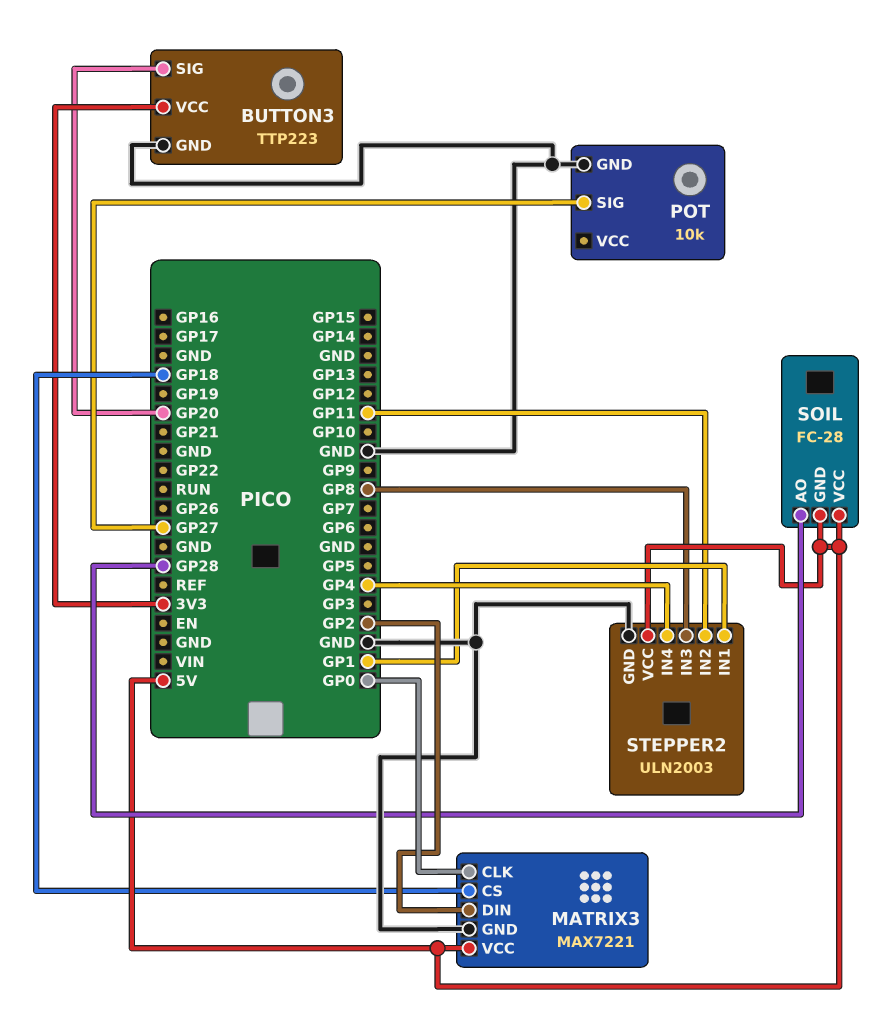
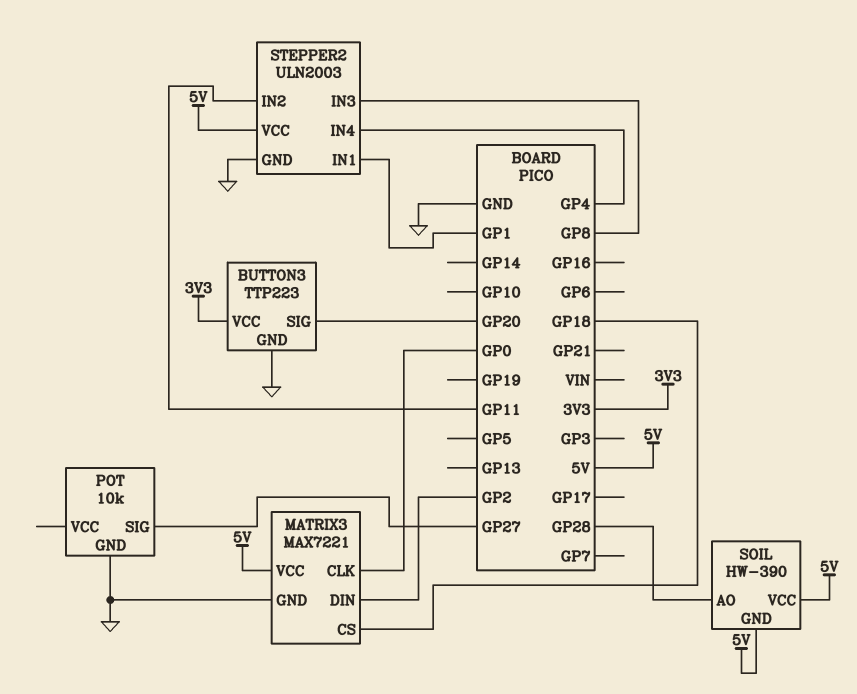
SOIL: FC-28 -> HW-390

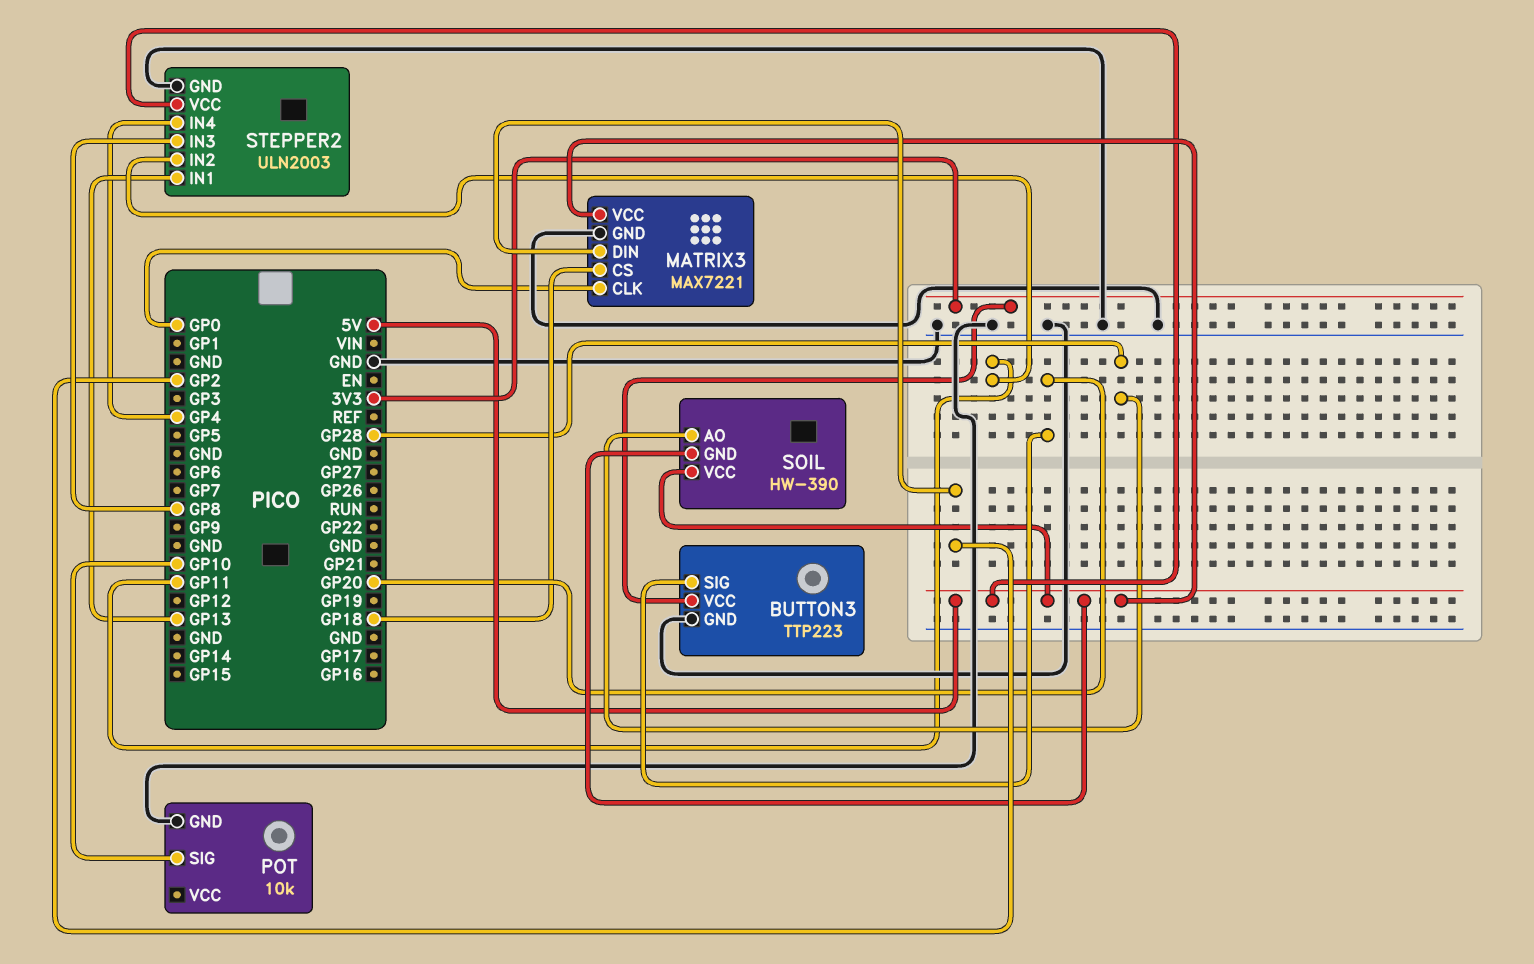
POT pin SIG: GP27 -> GP10
STEPPER2 pin IN1: GP1 -> GP13

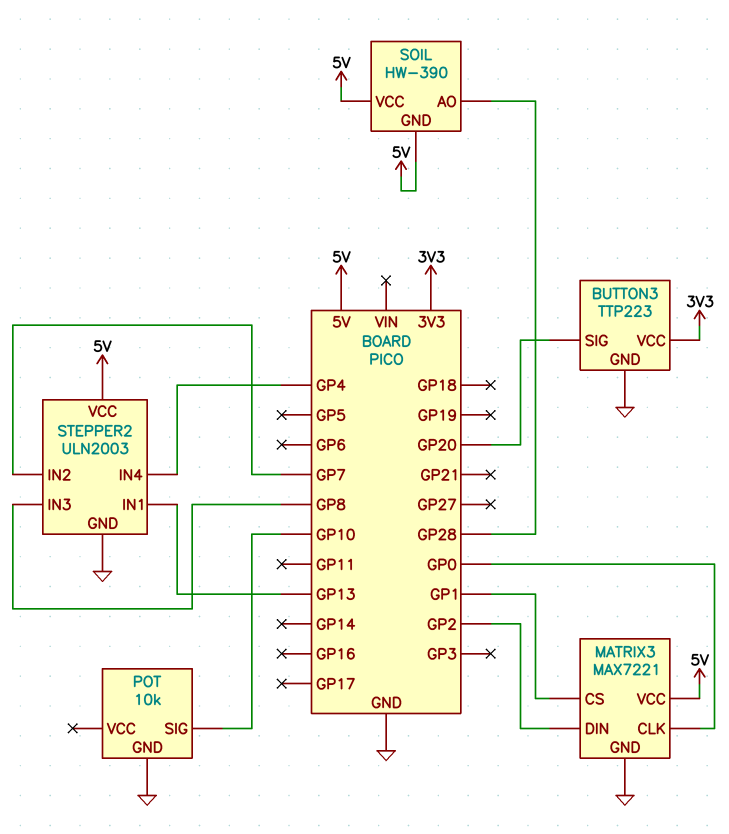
MATRIX3 pin CS: GP18 -> GP1
STEPPER2 pin IN2: GP11 -> GP7

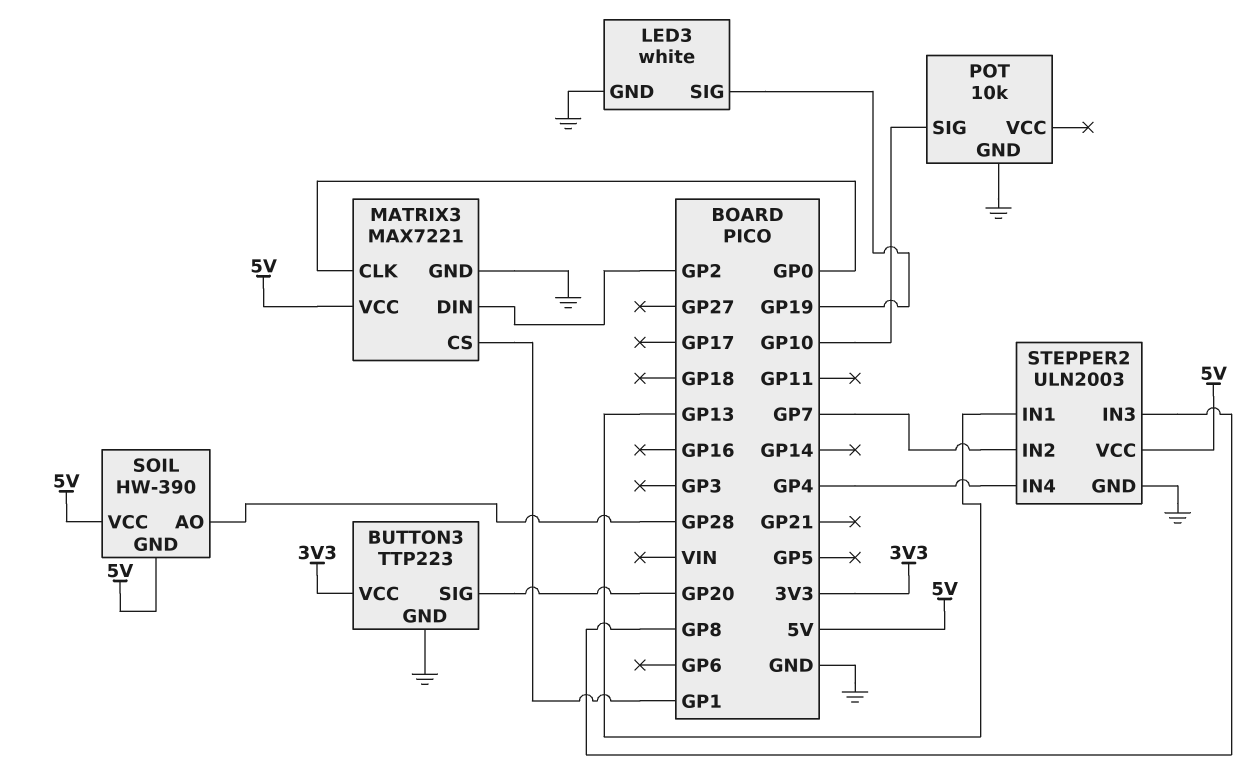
LED3: none -> white
LED3 pin GND: none -> GND
LED3 pin SIG: none -> GP19

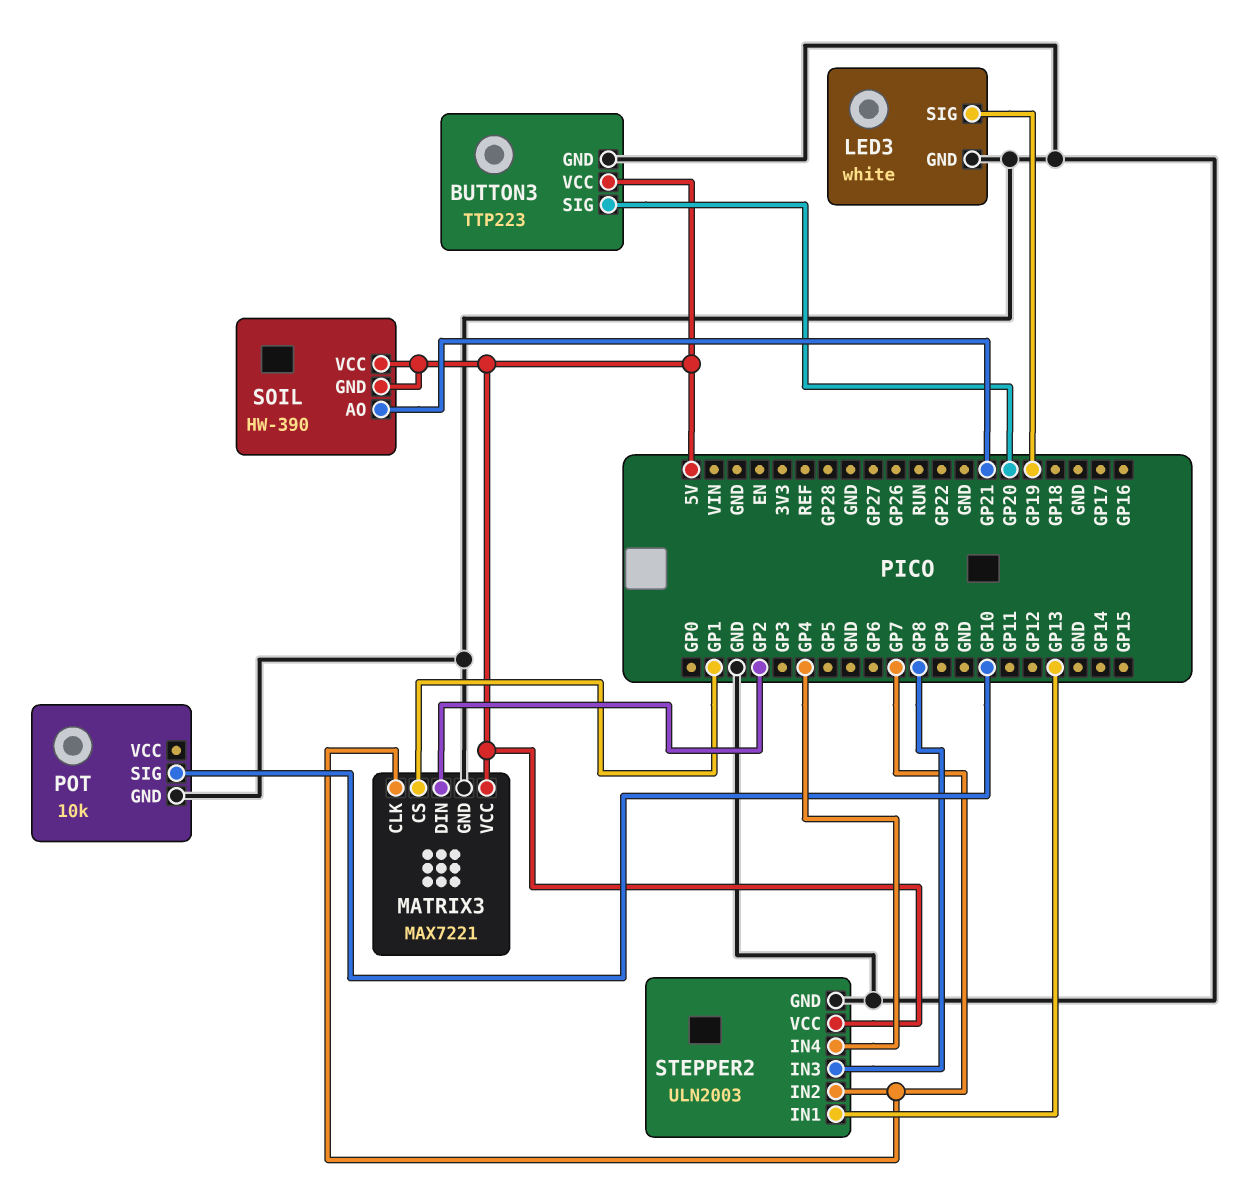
BUTTON3 pin VCC: 3V3 -> 5V
MATRIX3 pin CLK: GP0 -> GP7
SOIL pin AO: GP28 -> GP21

